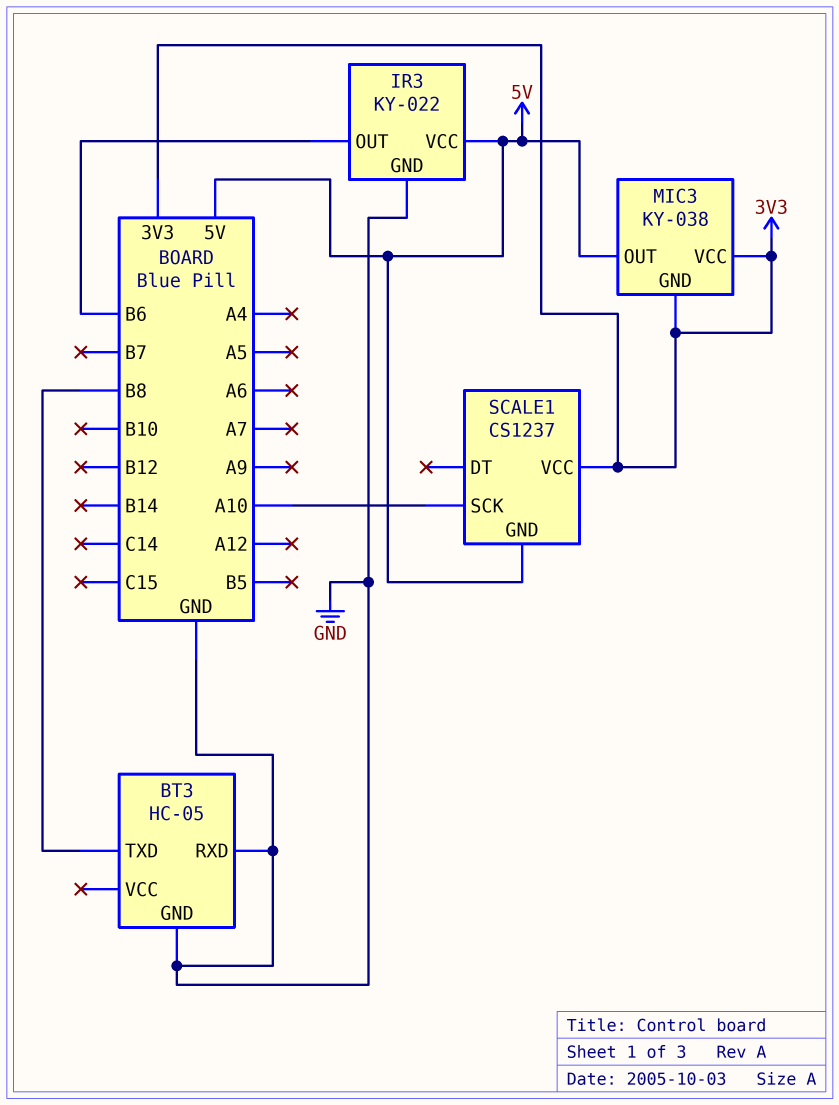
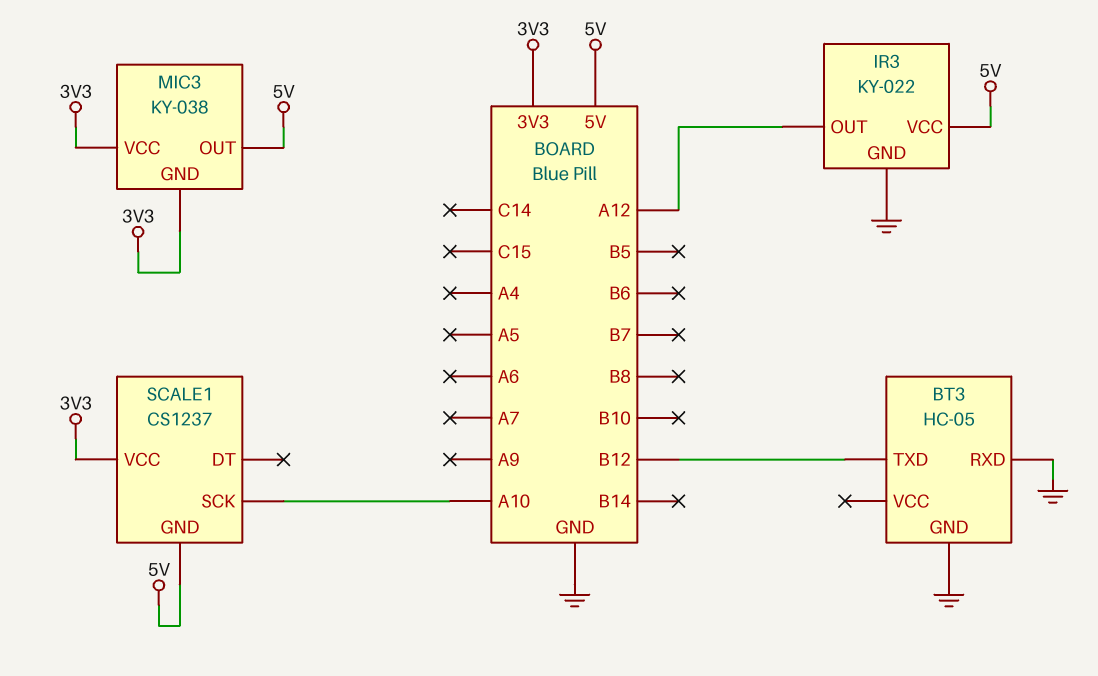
BT3 pin TXD: B8 -> B12
IR3 pin OUT: B6 -> A12

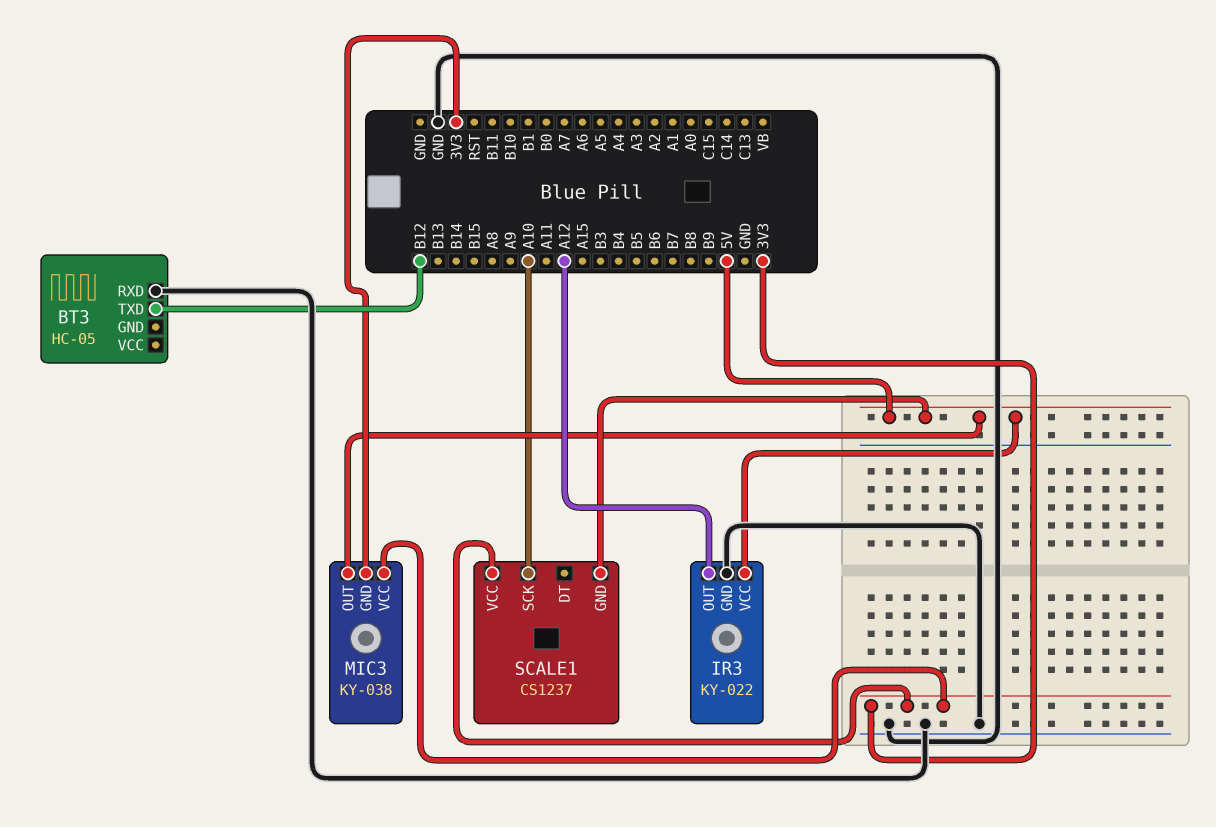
BT3 pin GND: GND -> none

